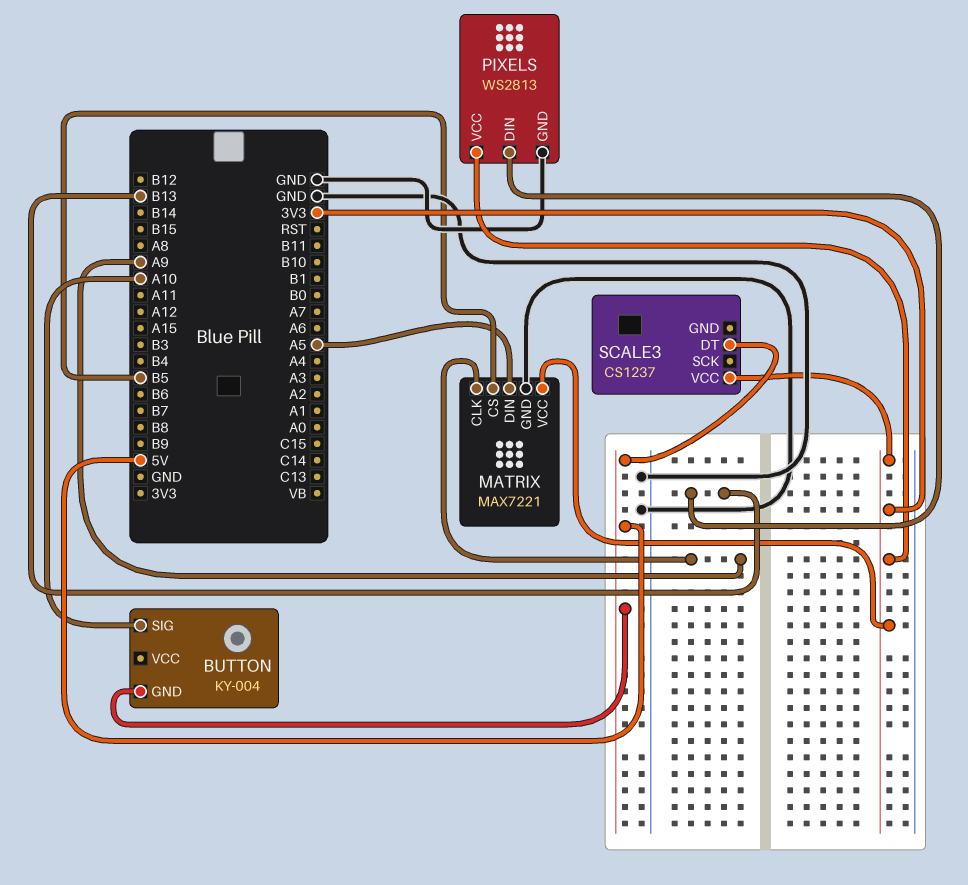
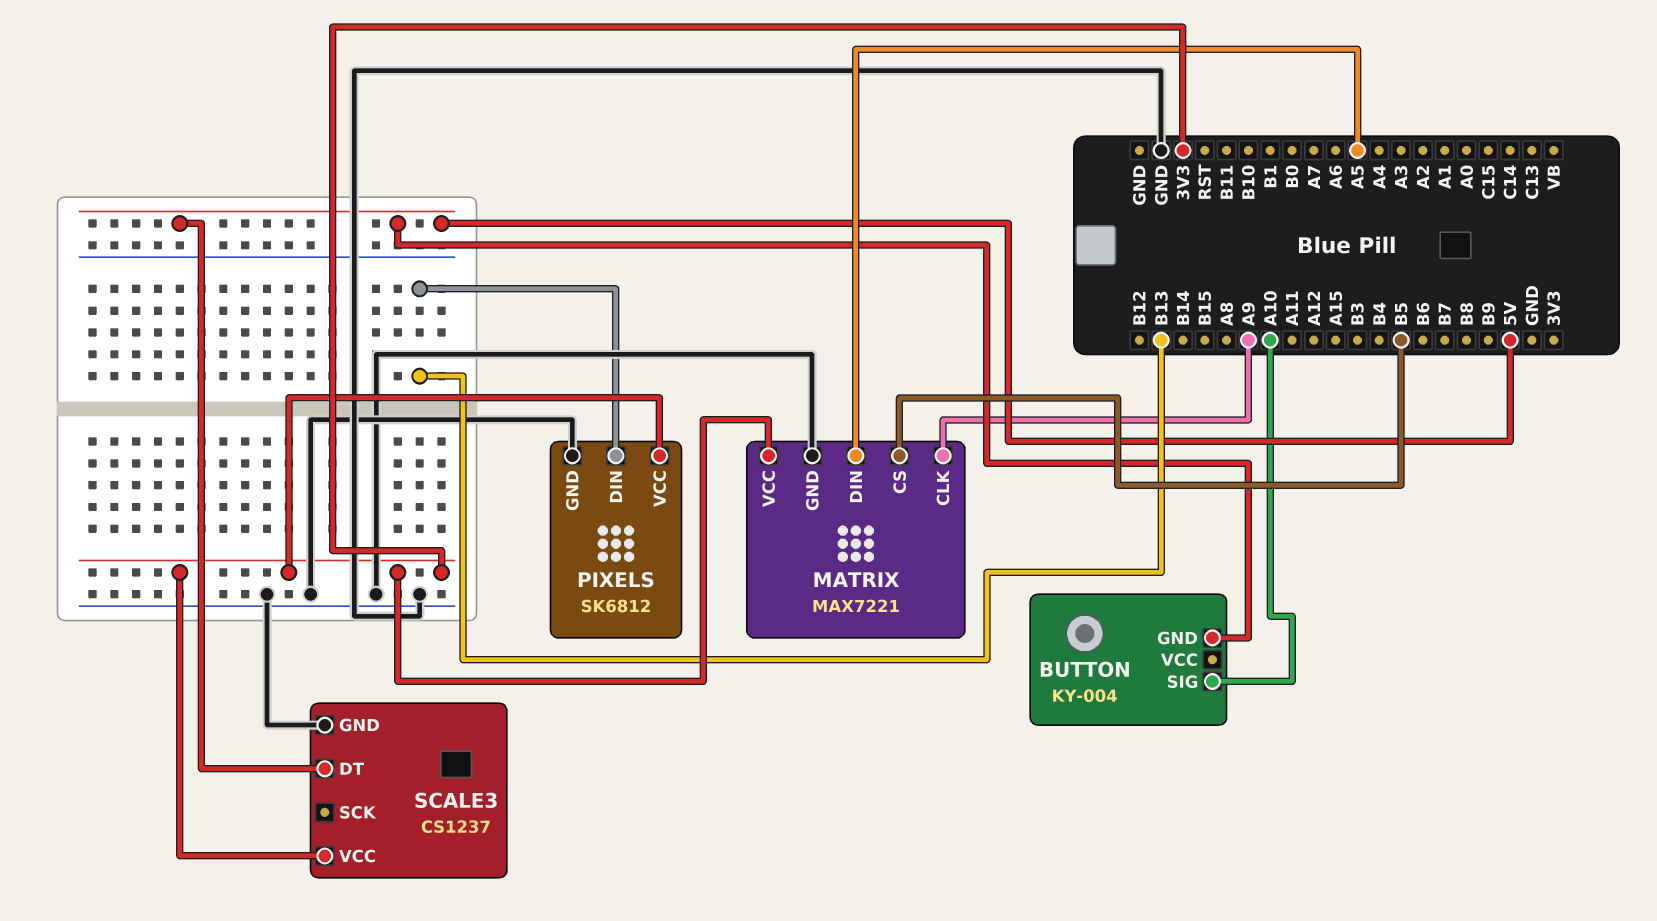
PIXELS: WS2813 -> SK6812
SCALE3 pin GND: none -> GND

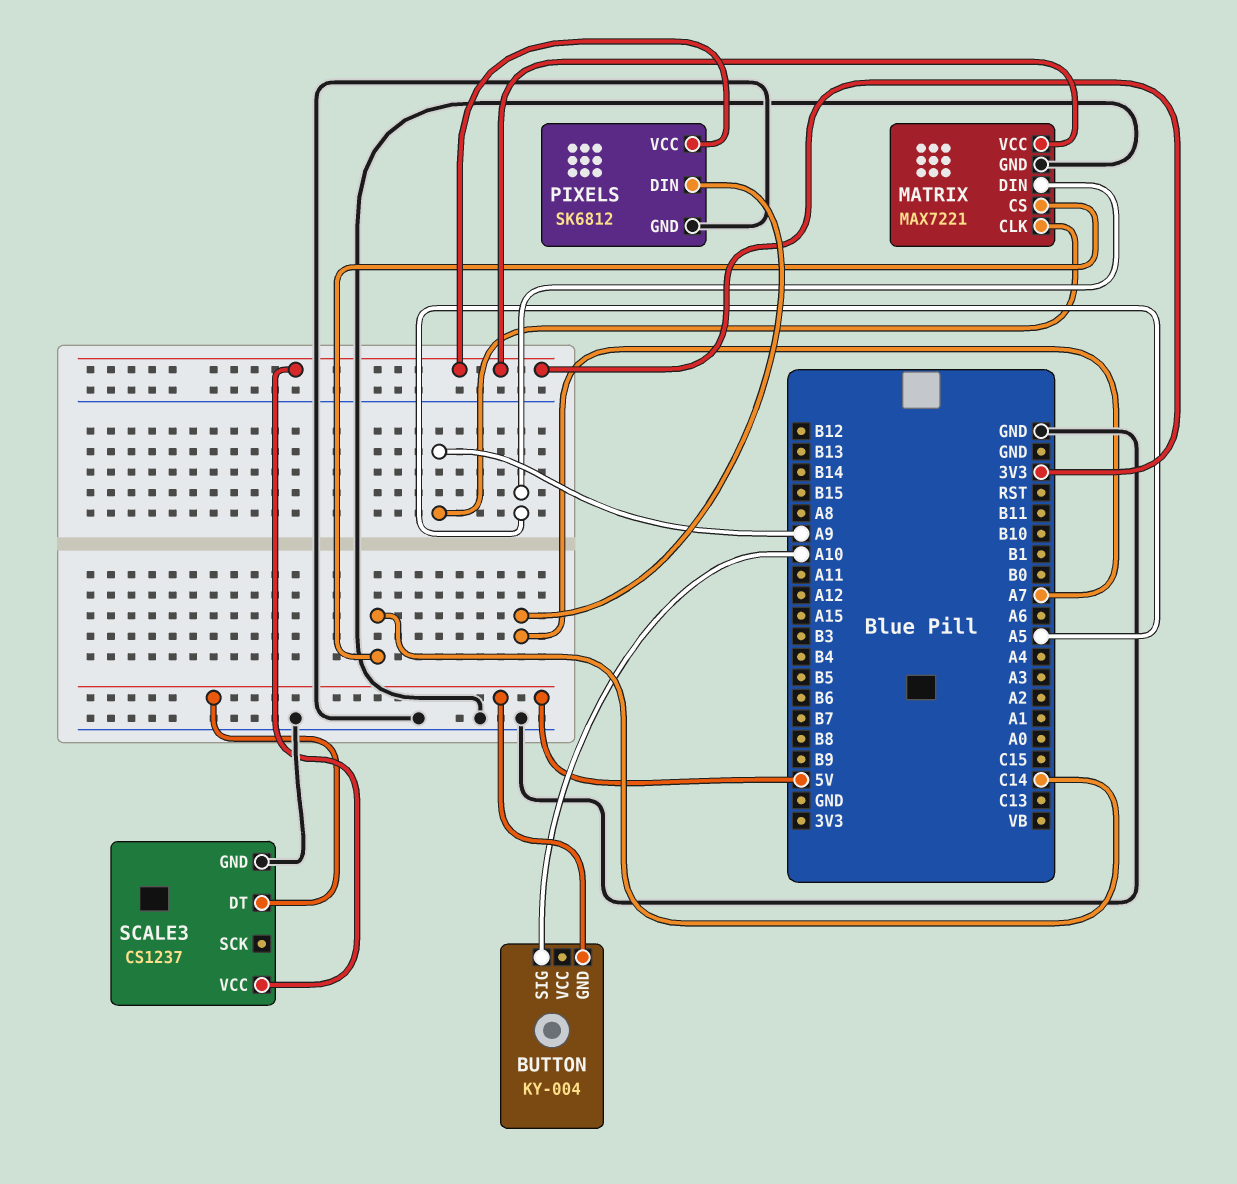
MATRIX pin CS: B5 -> C14
PIXELS pin DIN: B13 -> A7

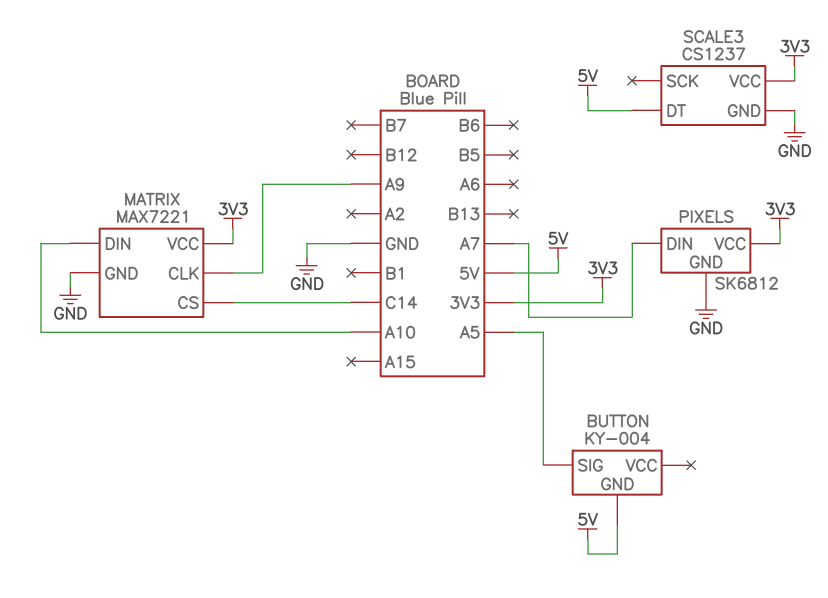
BUTTON pin SIG: A10 -> A5
MATRIX pin DIN: A5 -> A10

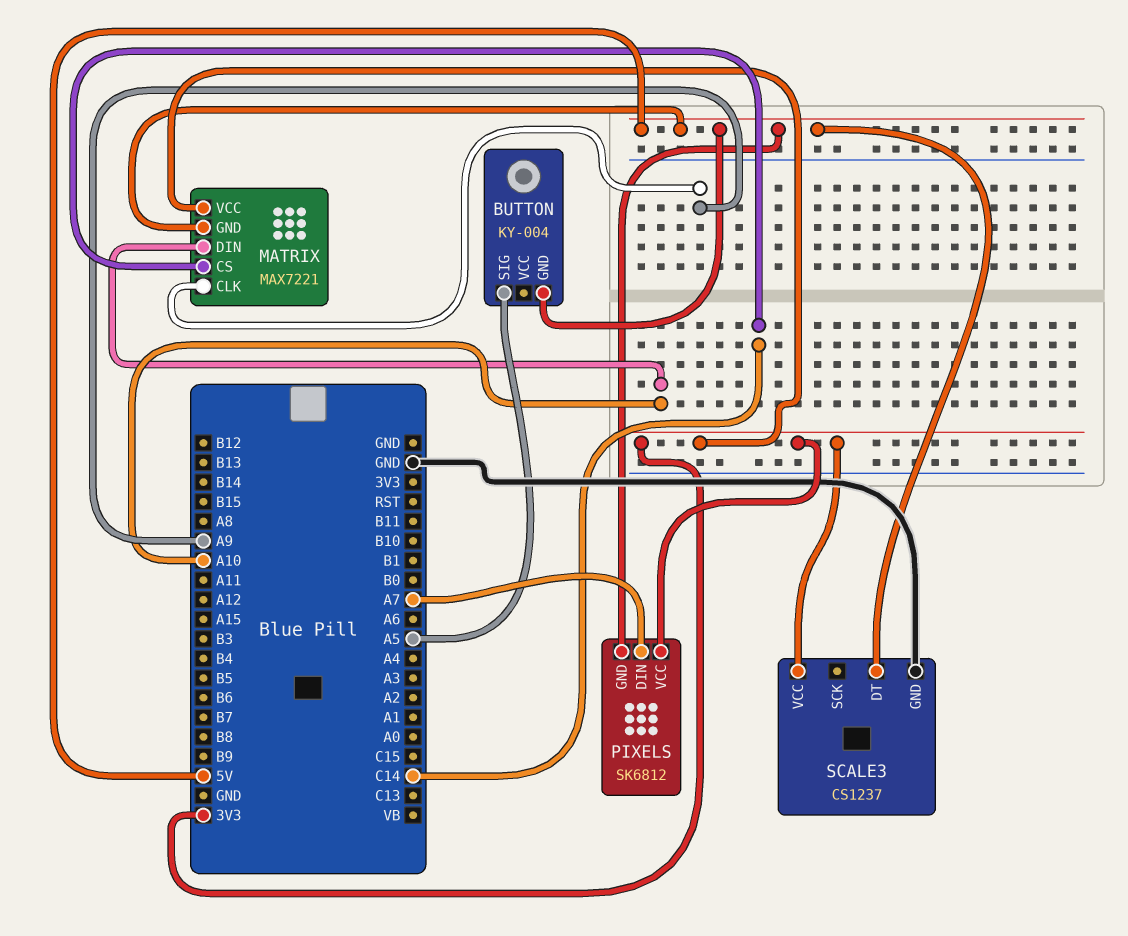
MATRIX pin GND: GND -> 5V
PIXELS pin GND: GND -> 5V

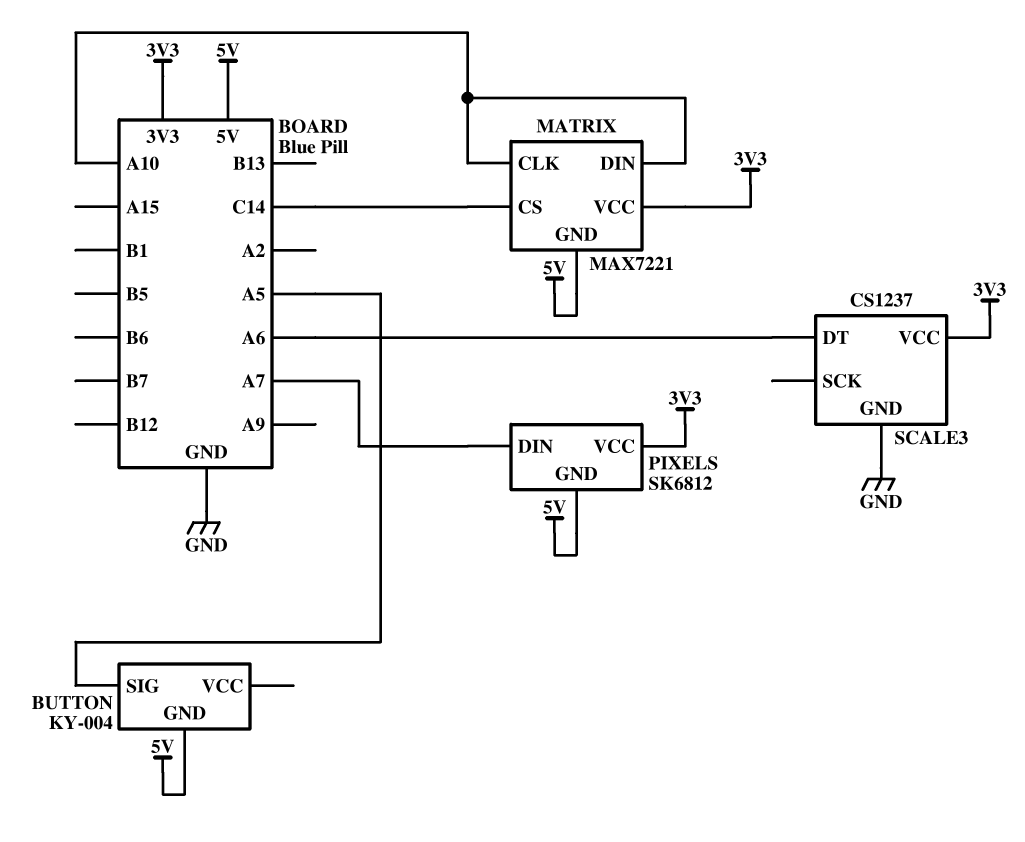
MATRIX pin CLK: A9 -> A10
SCALE3 pin DT: 5V -> A6

